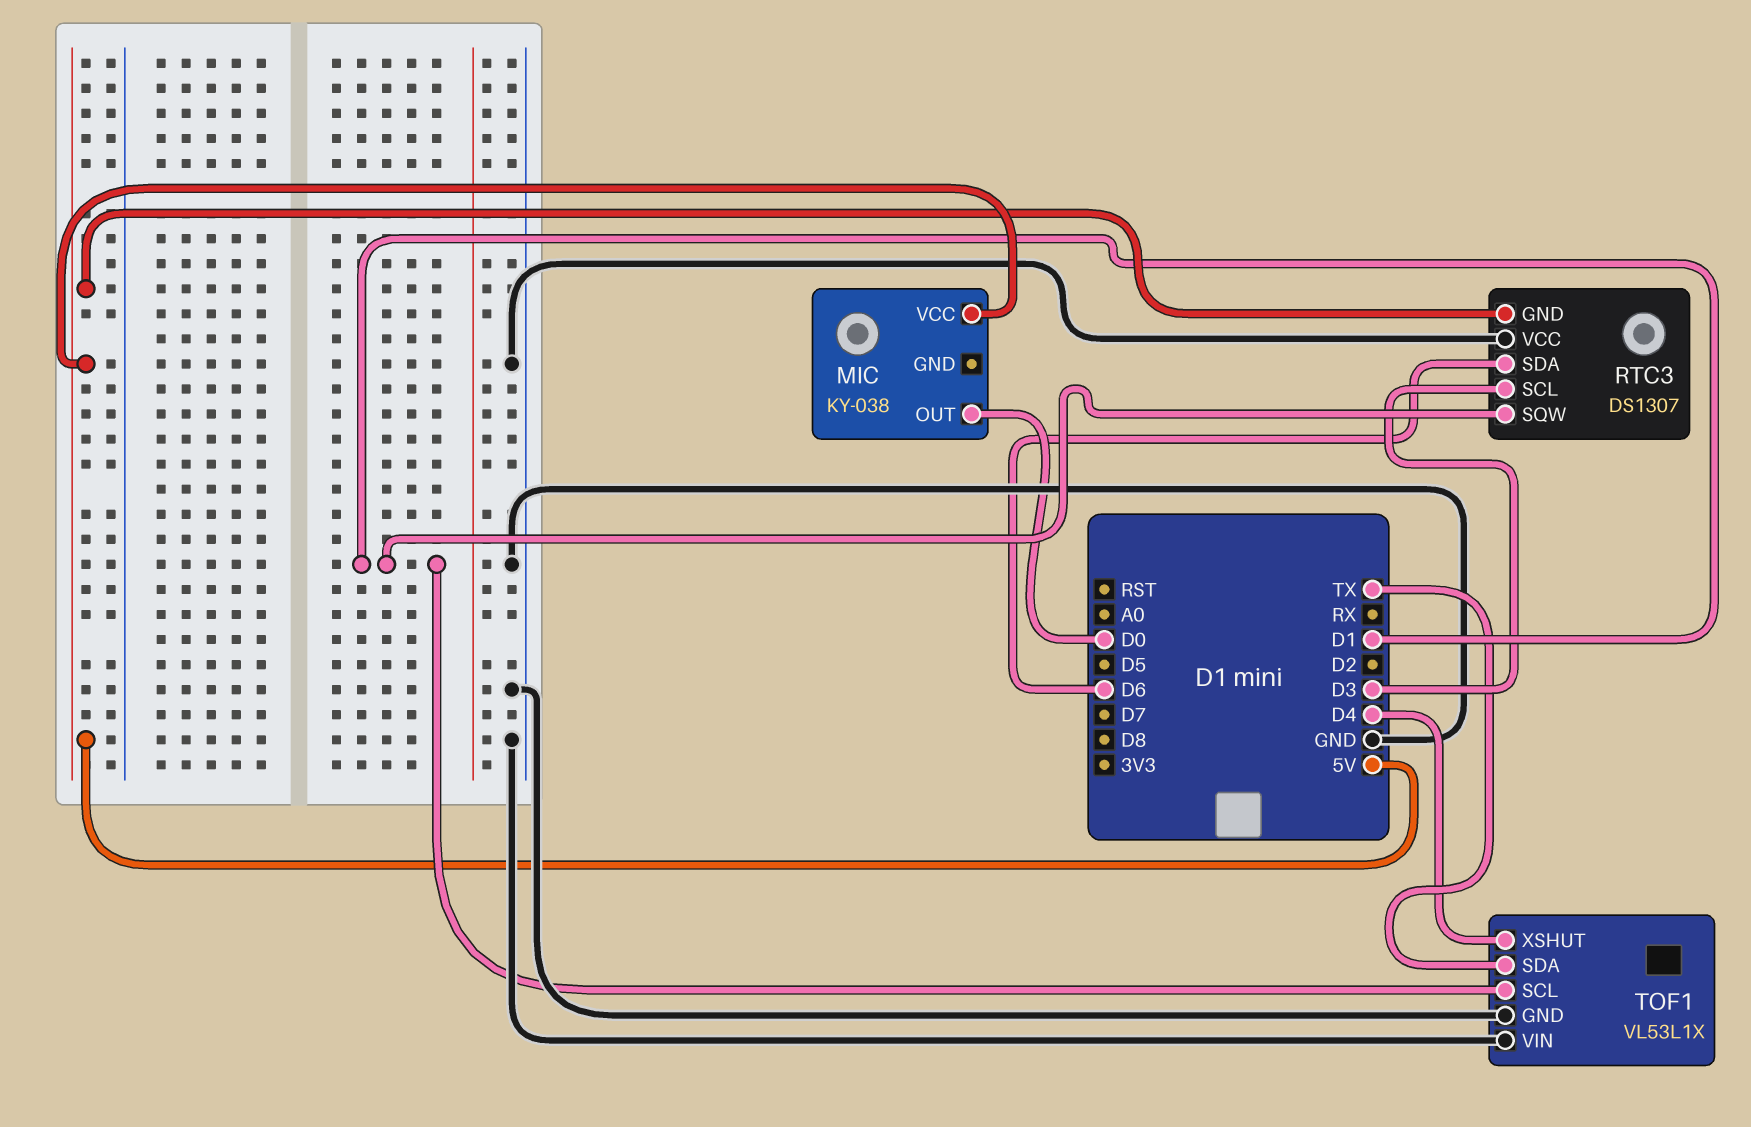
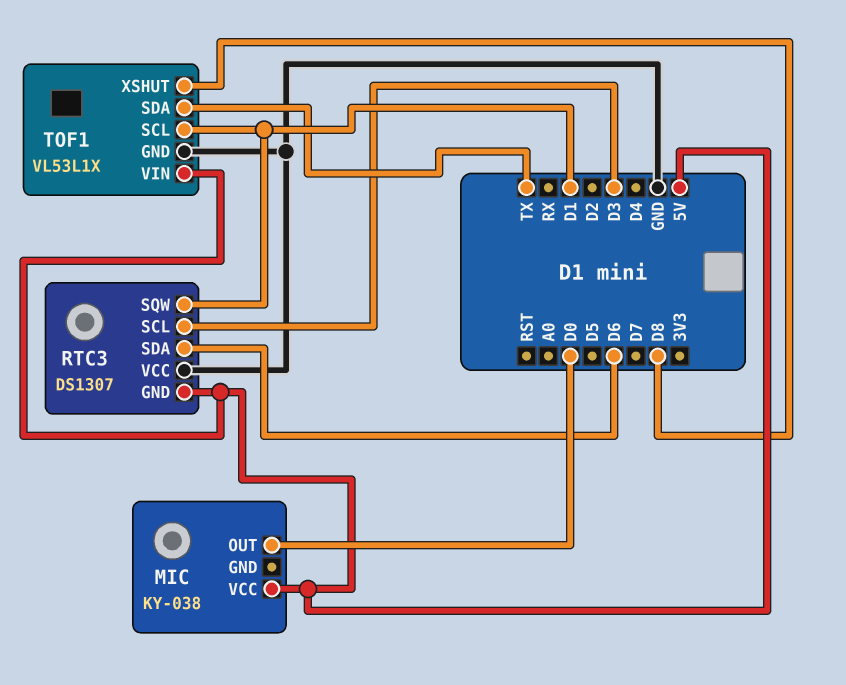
TOF1 pin VIN: GND -> 5V
TOF1 pin XSHUT: D4 -> D8

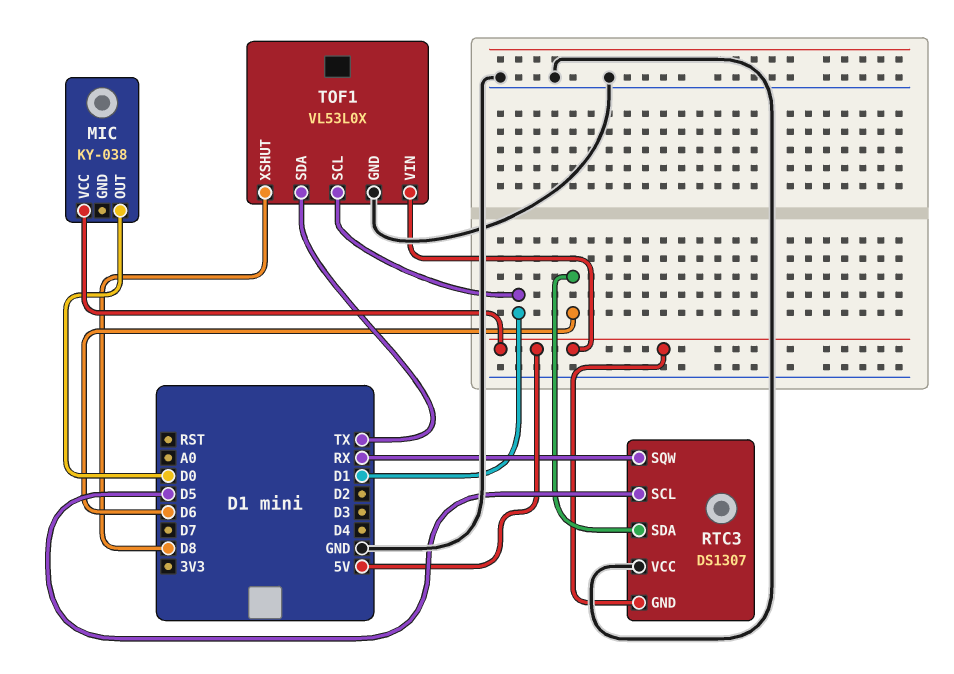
RTC3 pin SCL: D3 -> D5
RTC3 pin SQW: D1 -> RX
TOF1: VL53L1X -> VL53L0X

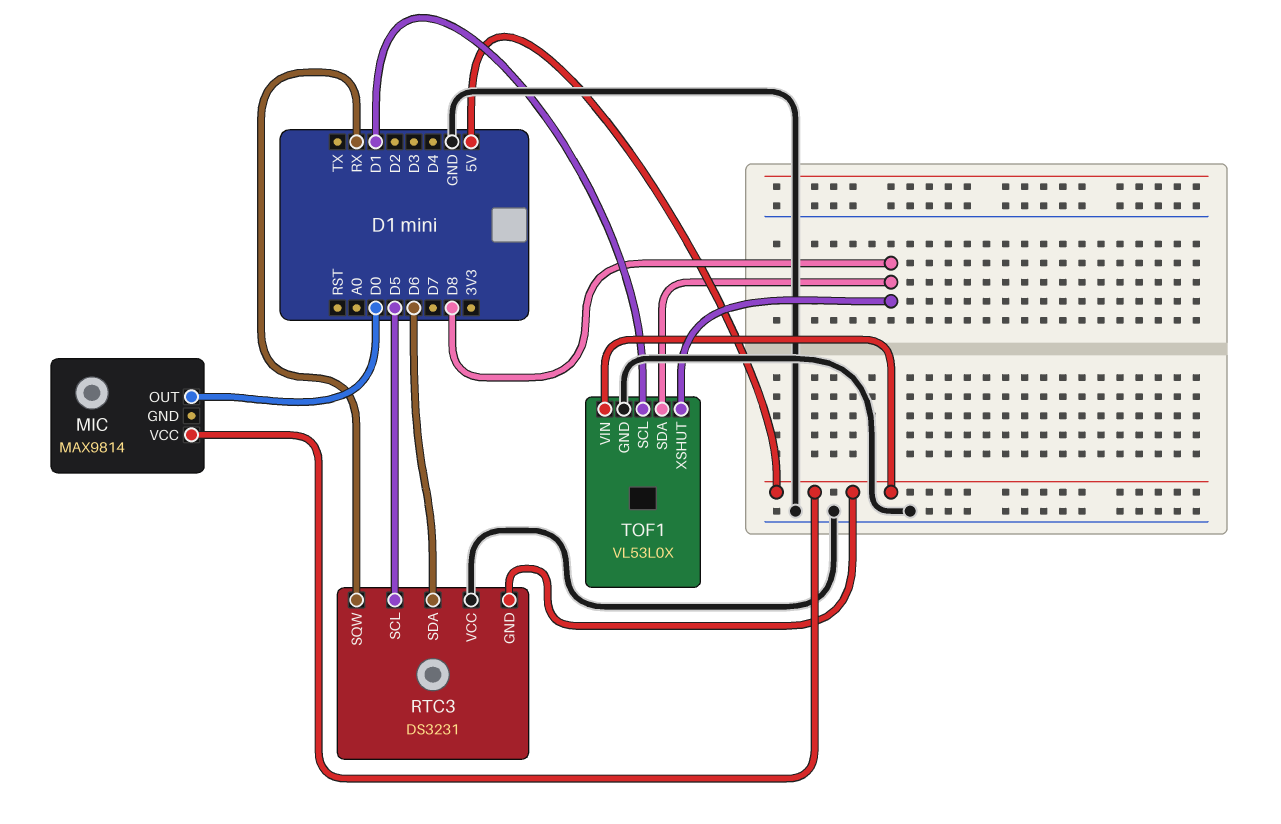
MIC: KY-038 -> MAX9814
RTC3: DS1307 -> DS3231
TOF1 pin SDA: TX -> D8

